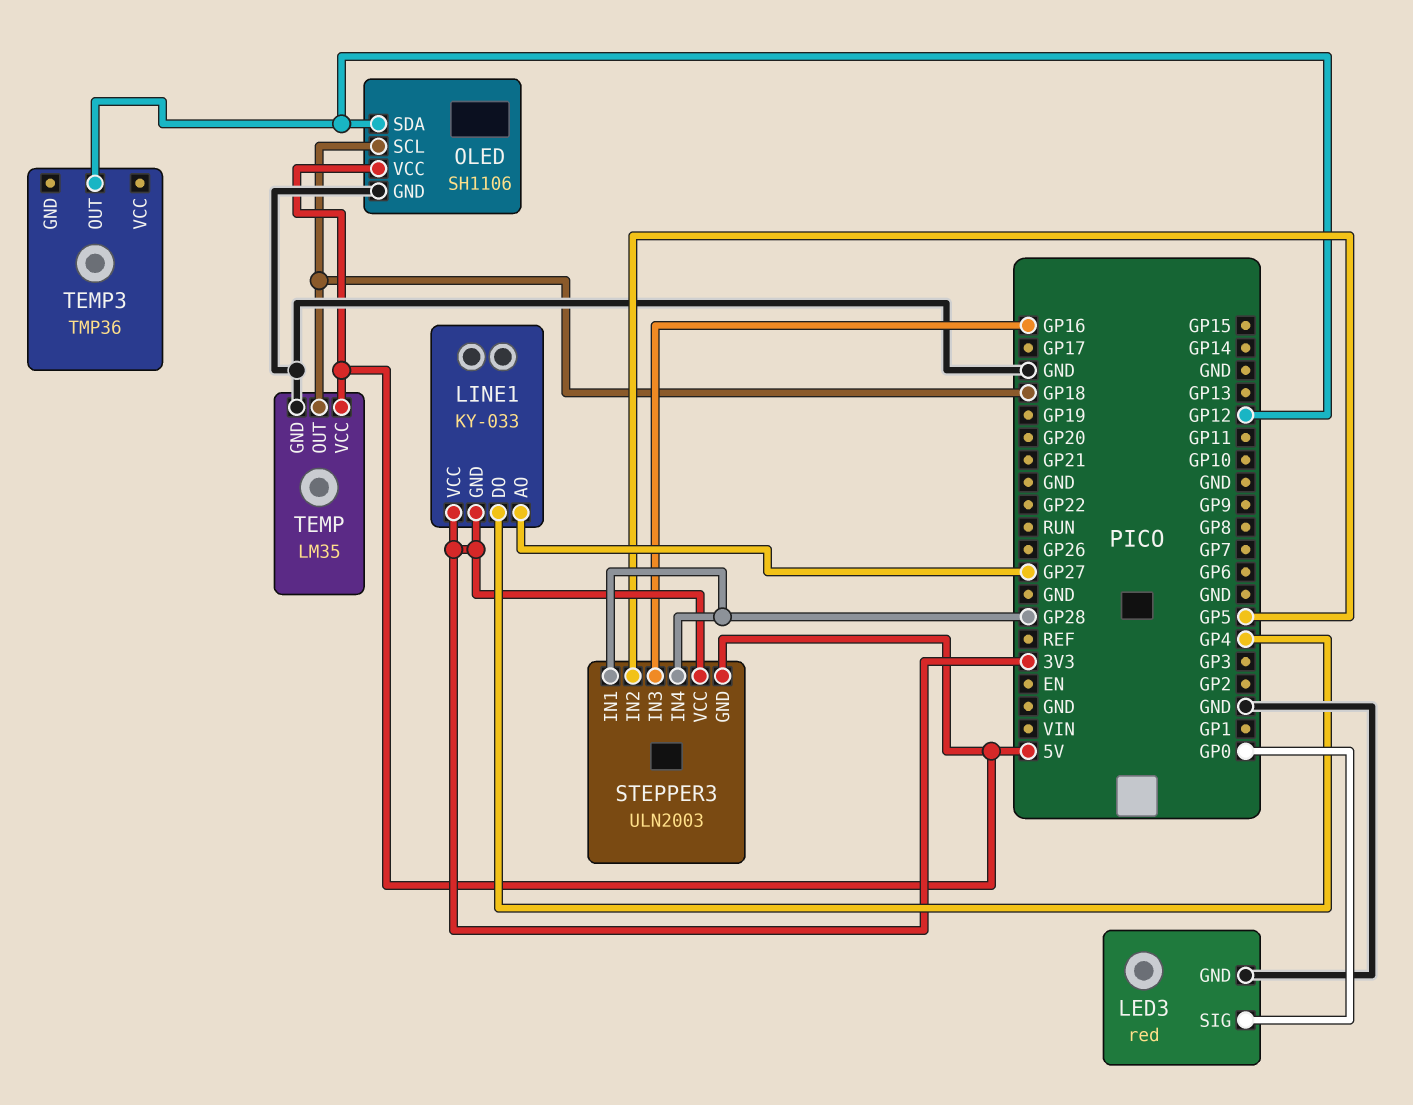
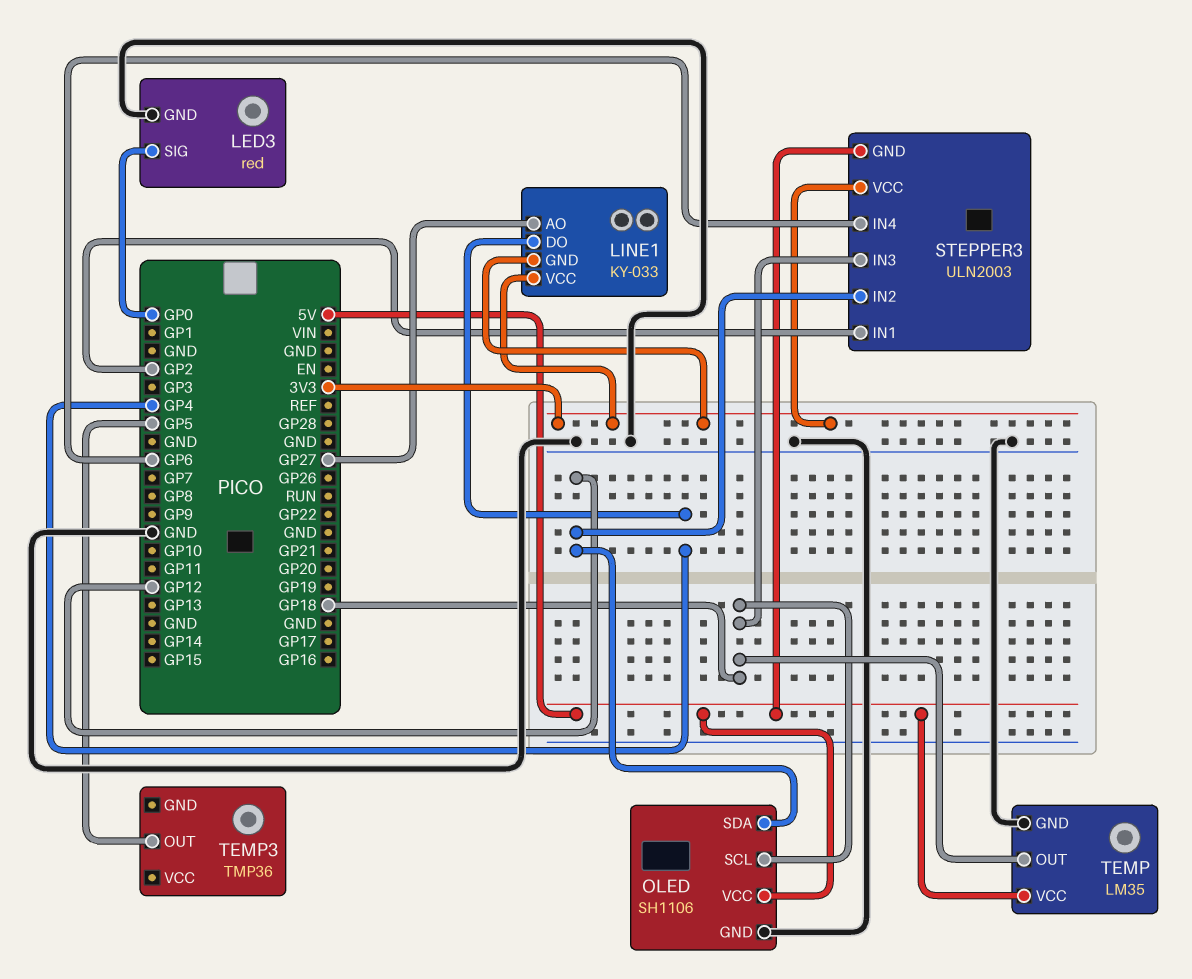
STEPPER3 pin IN1: GP28 -> GP2
STEPPER3 pin IN2: GP5 -> GP12
STEPPER3 pin IN3: GP16 -> GP18
STEPPER3 pin IN4: GP28 -> GP6
TEMP3 pin OUT: GP12 -> GP5

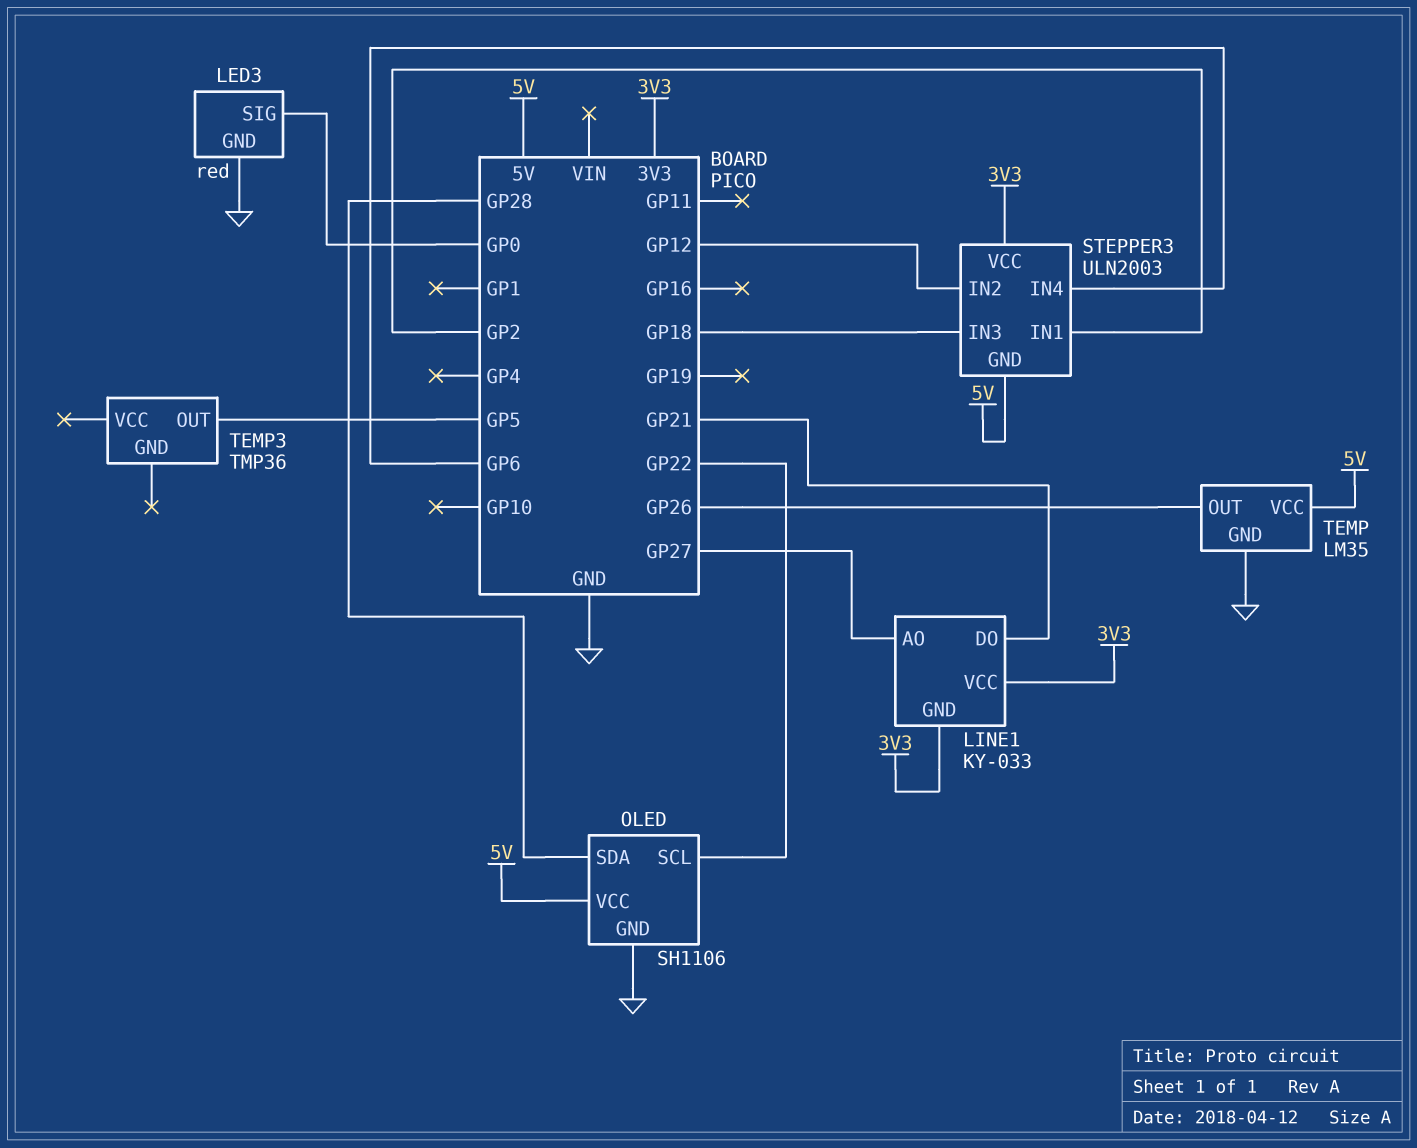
LINE1 pin DO: GP4 -> GP21
OLED pin SCL: GP18 -> GP22
OLED pin SDA: GP12 -> GP28
TEMP pin OUT: GP18 -> GP26

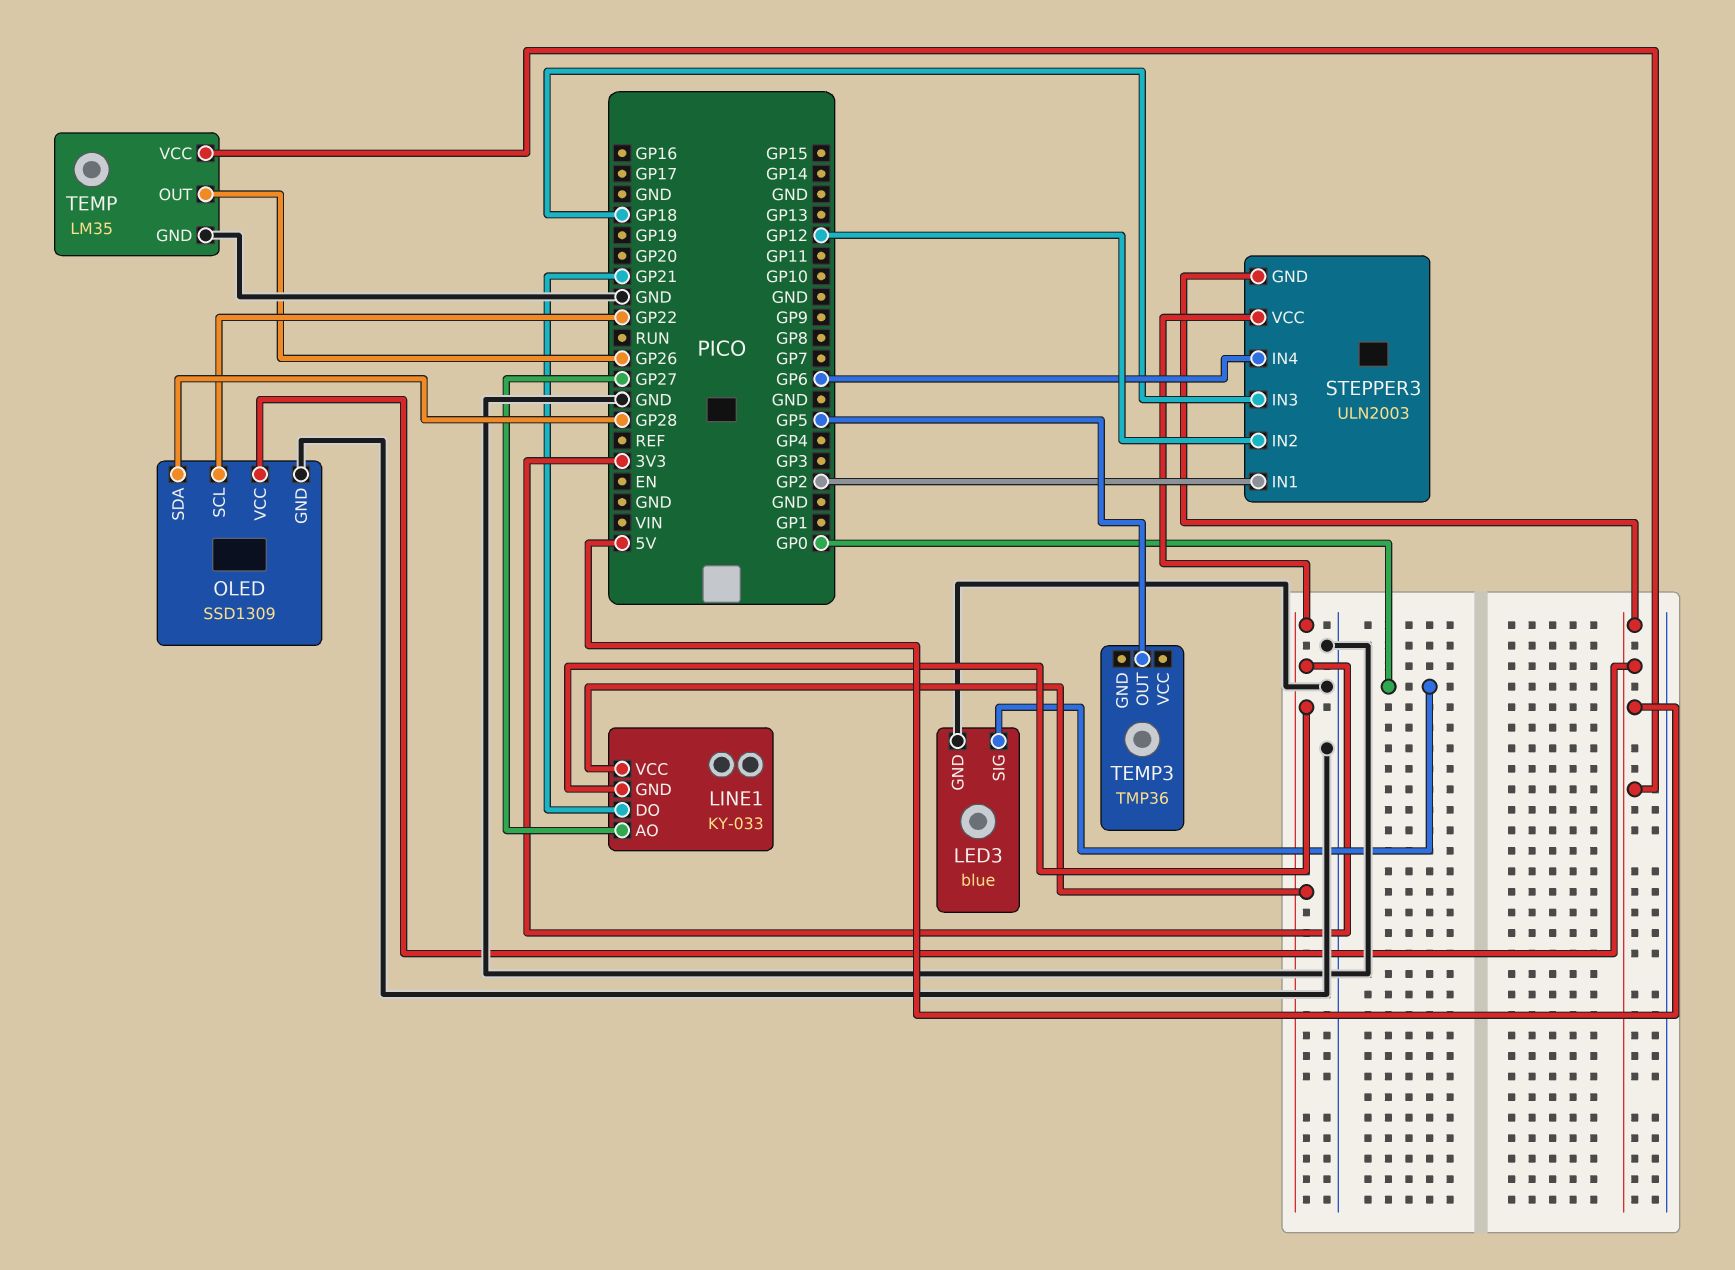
LED3: red -> blue
OLED: SH1106 -> SSD1309

